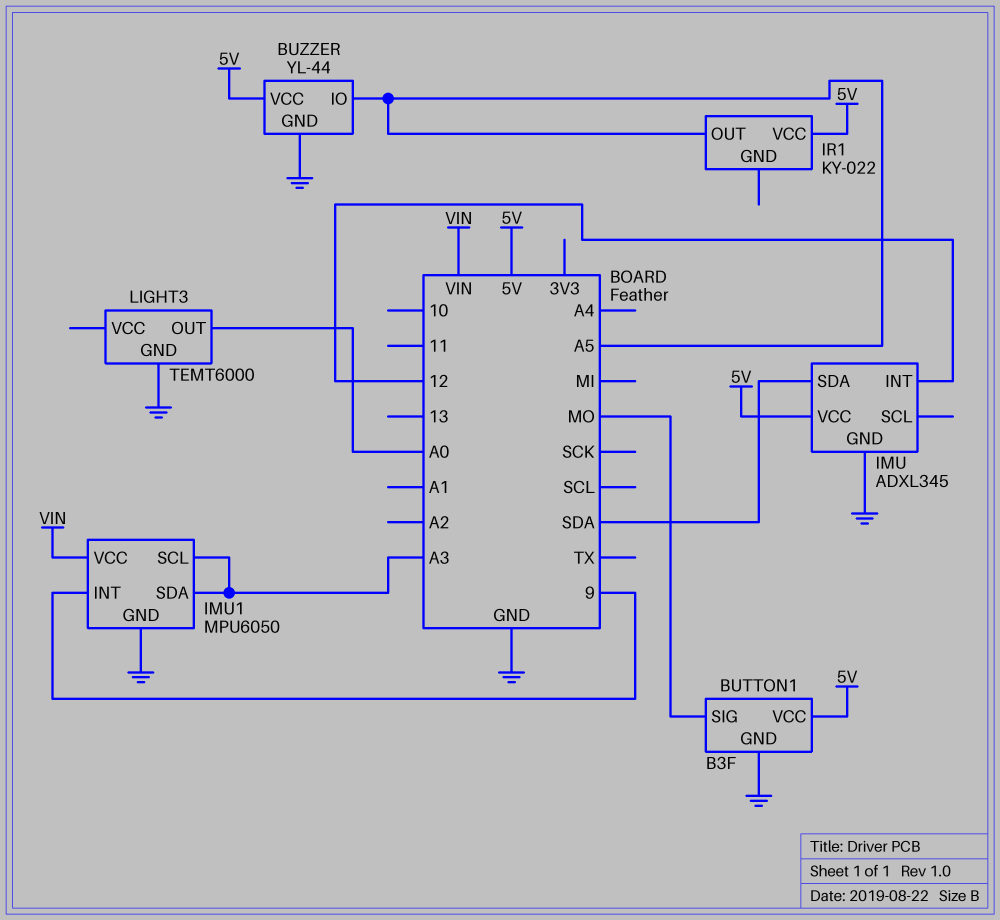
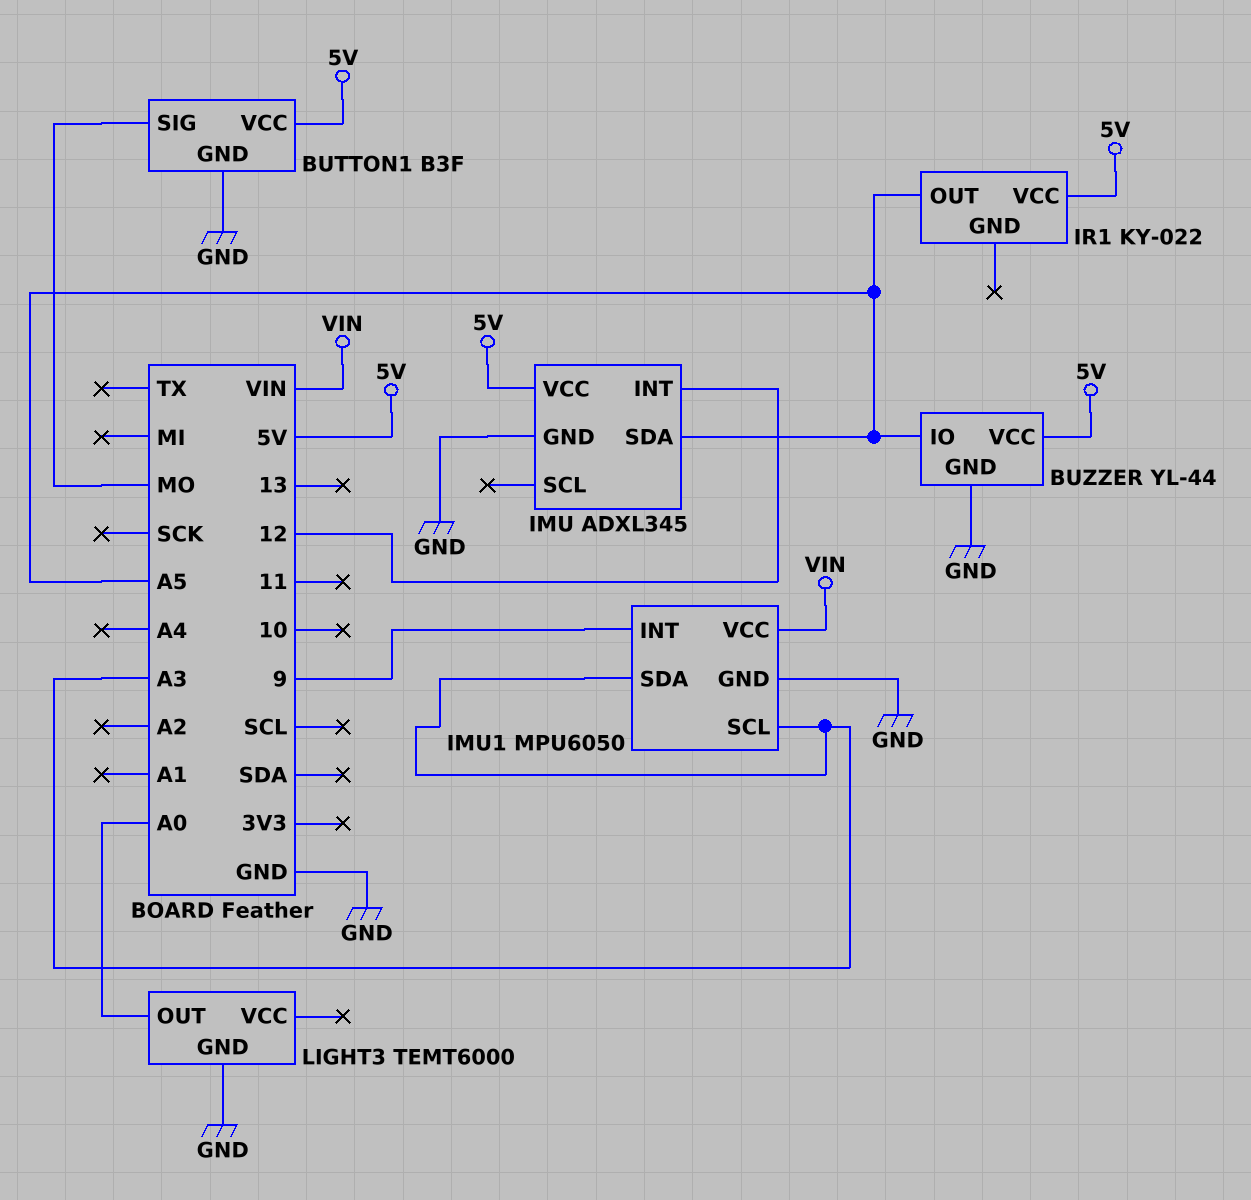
IMU pin SDA: SDA -> A5

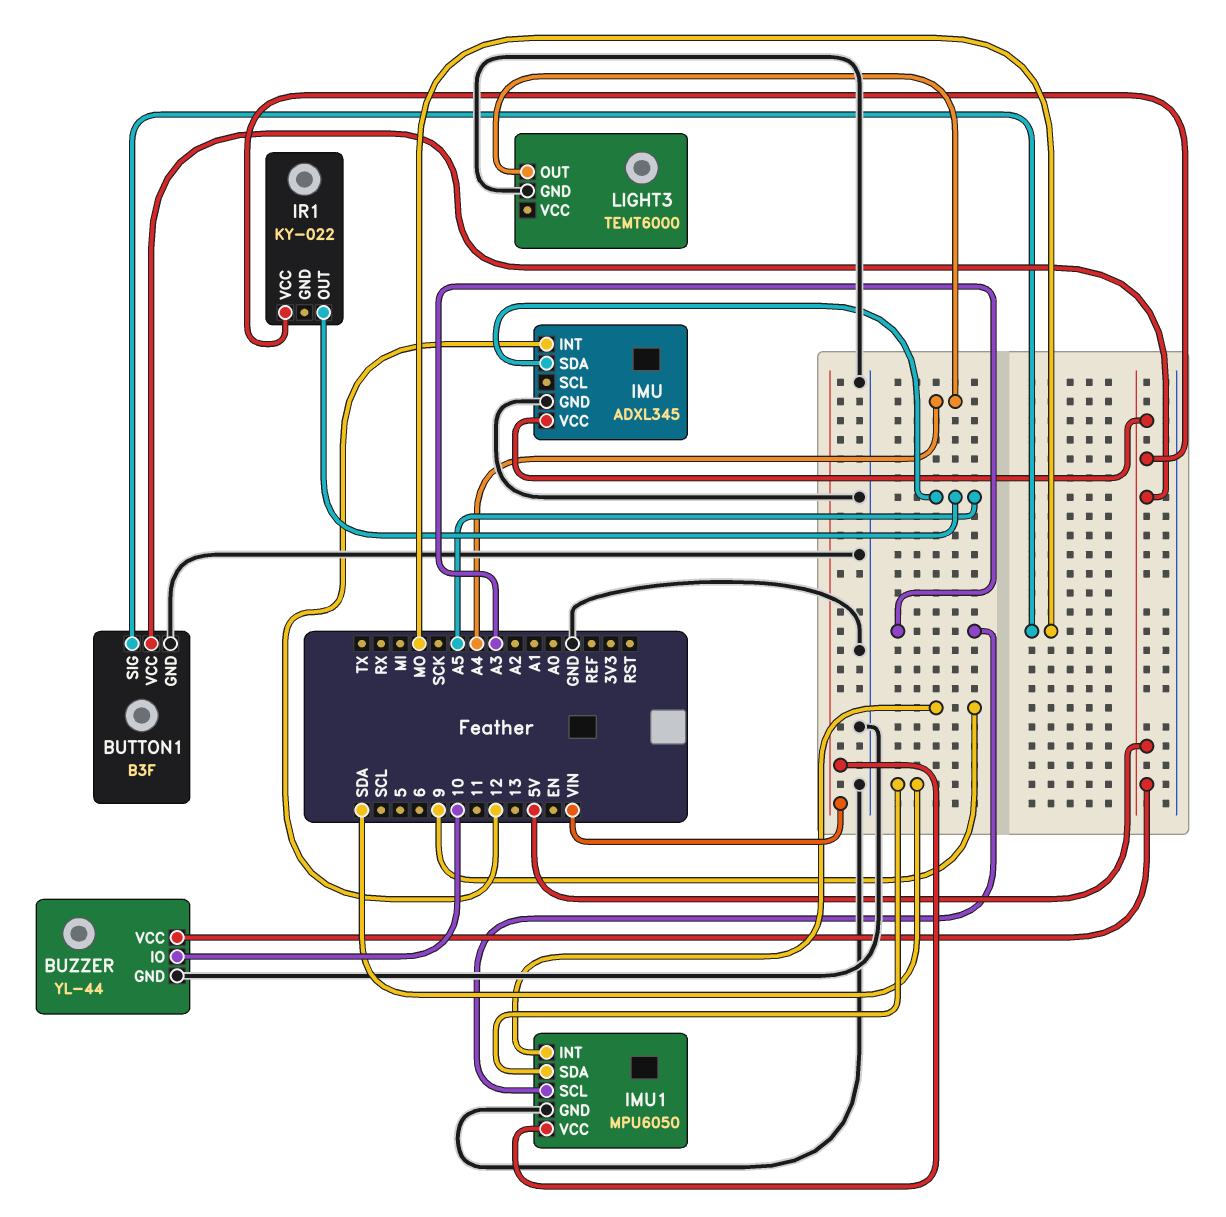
BUZZER pin IO: A5 -> 10
IMU1 pin SDA: A3 -> SDA
LIGHT3 pin OUT: A0 -> A4

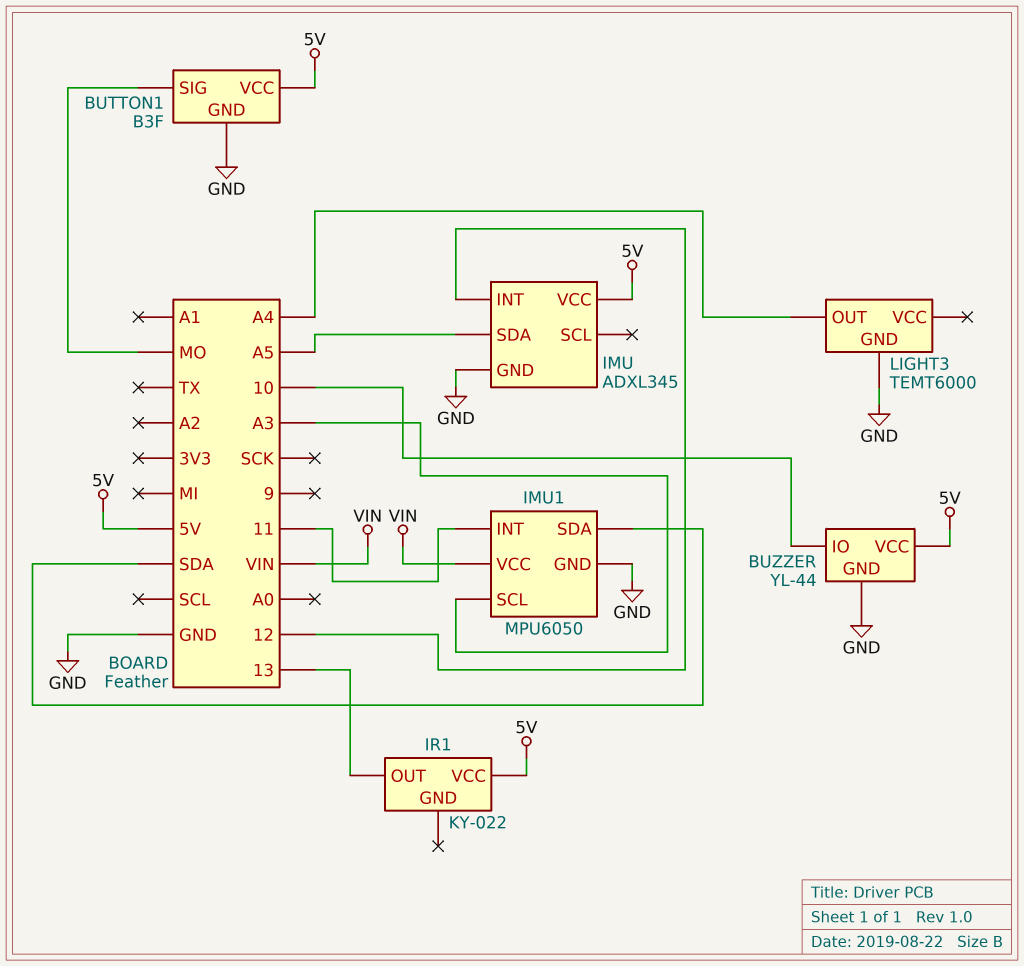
IMU1 pin INT: 9 -> 11
IR1 pin OUT: A5 -> 13

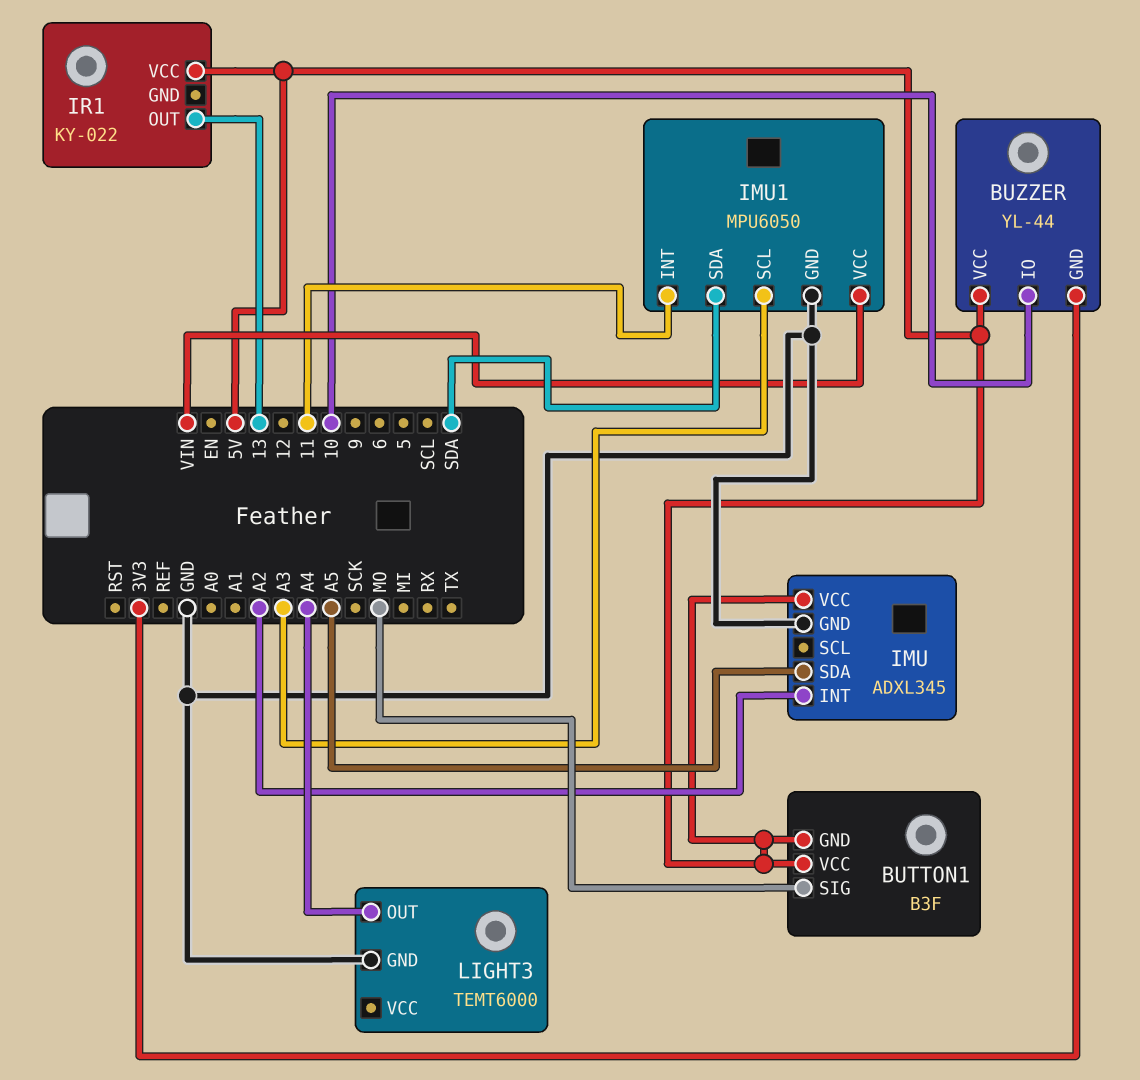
BUTTON1 pin GND: GND -> 5V
BUZZER pin GND: GND -> 3V3
IMU pin INT: 12 -> A2

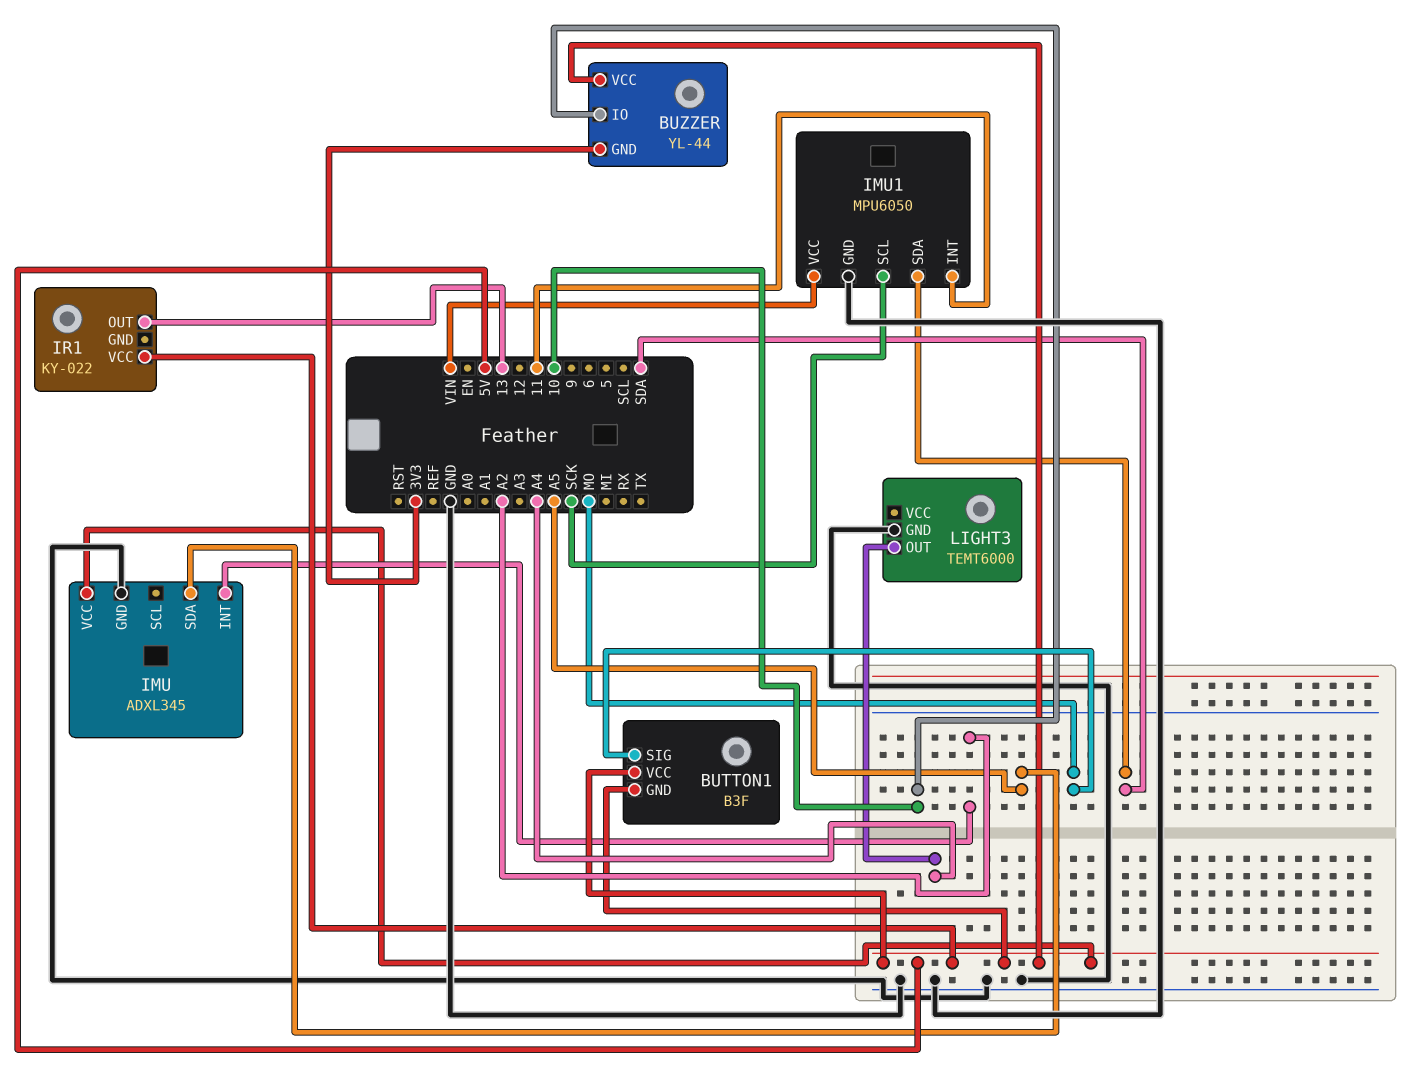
IMU1 pin SCL: A3 -> SCK

